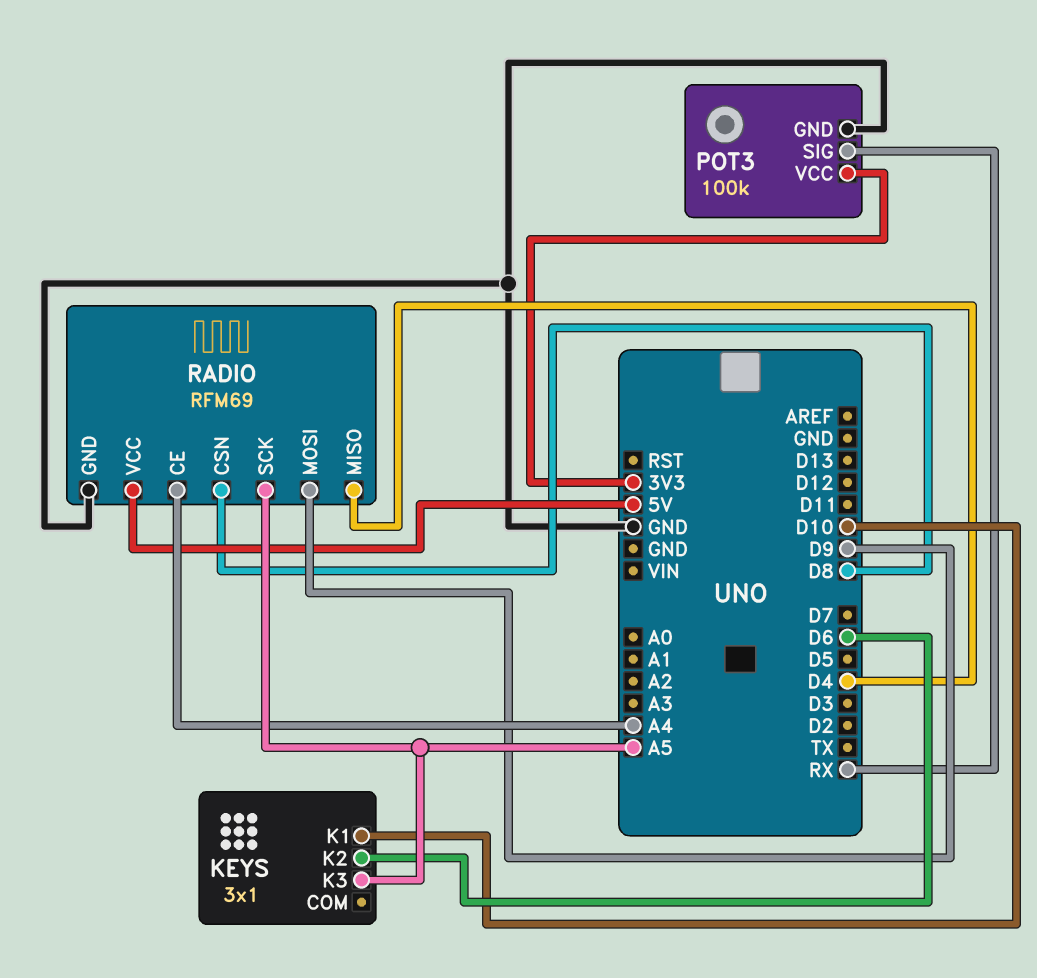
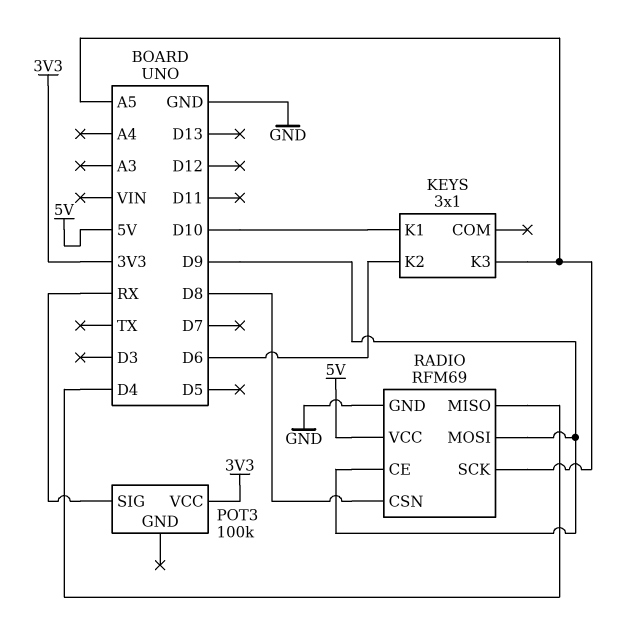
POT3 pin GND: GND -> none
RADIO pin CE: A4 -> D9

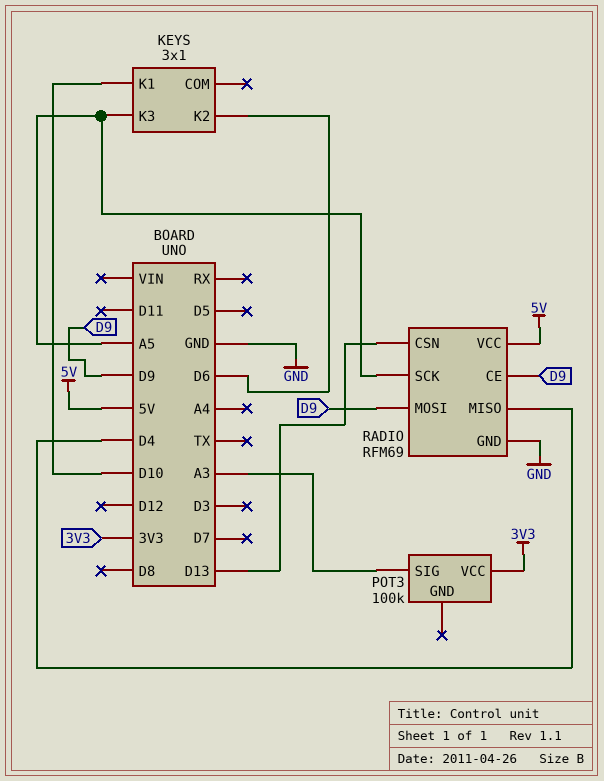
POT3 pin SIG: RX -> A3
RADIO pin CSN: D8 -> D13

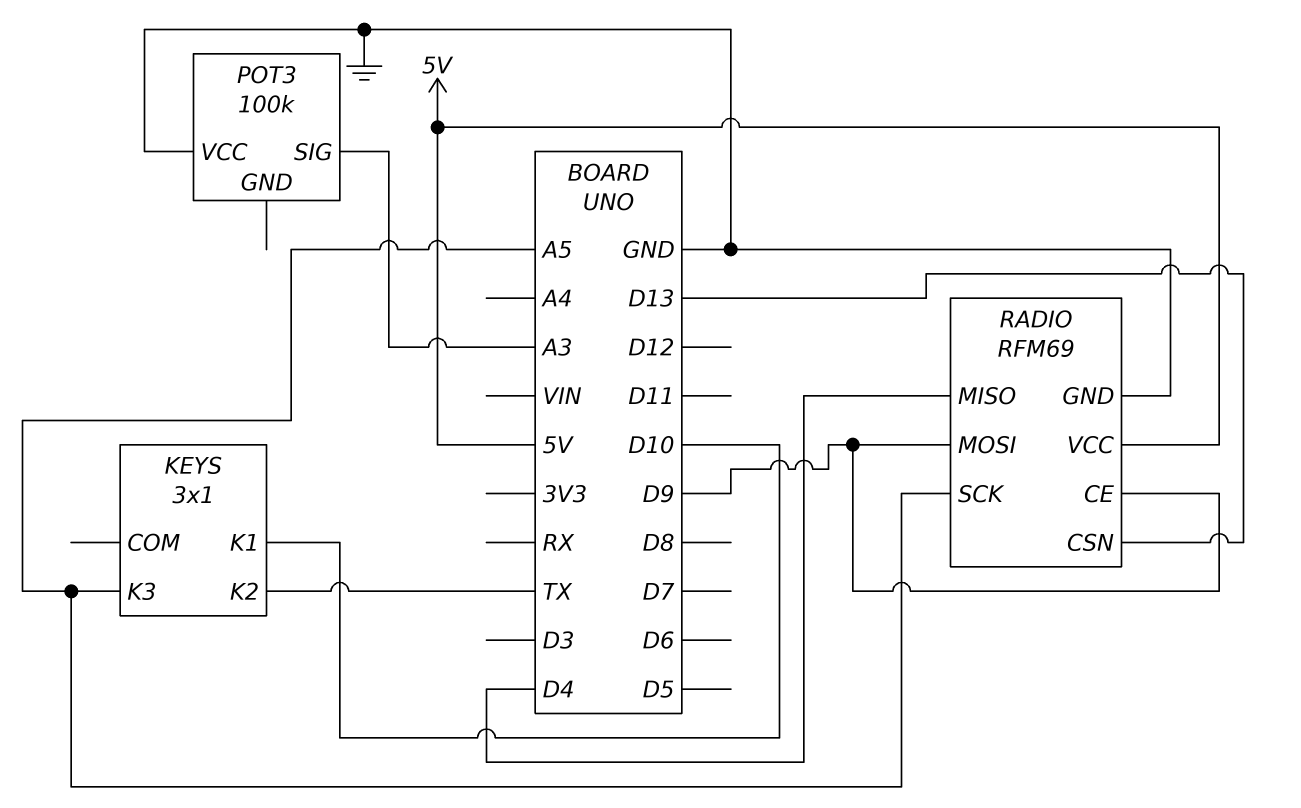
KEYS pin K2: D6 -> TX
POT3 pin VCC: 3V3 -> GND

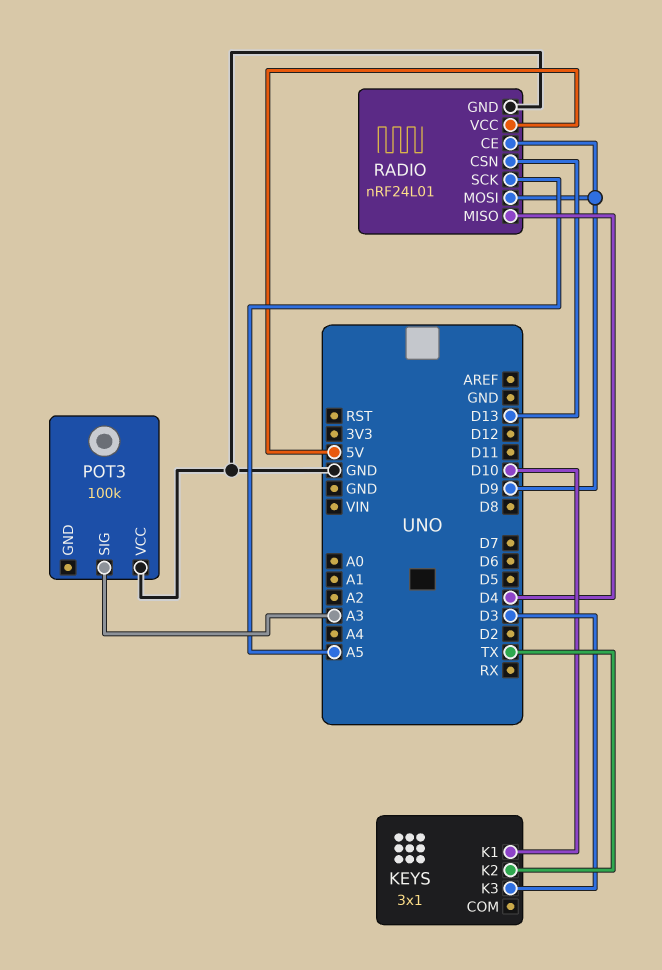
KEYS pin K3: A5 -> D3
RADIO: RFM69 -> nRF24L01

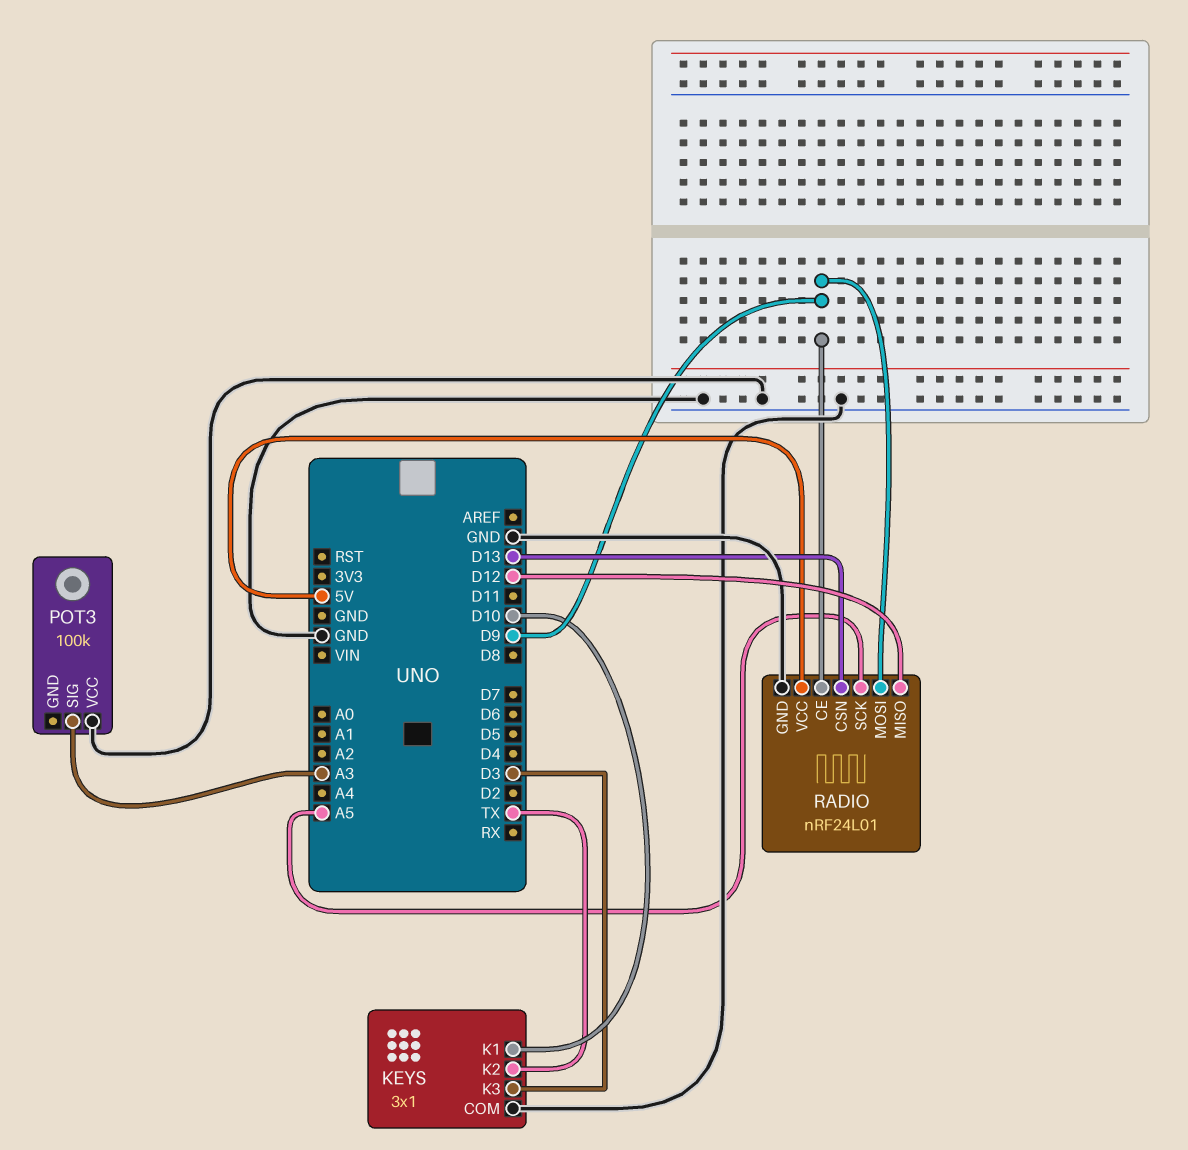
KEYS pin COM: none -> GND
RADIO pin MISO: D4 -> D12

